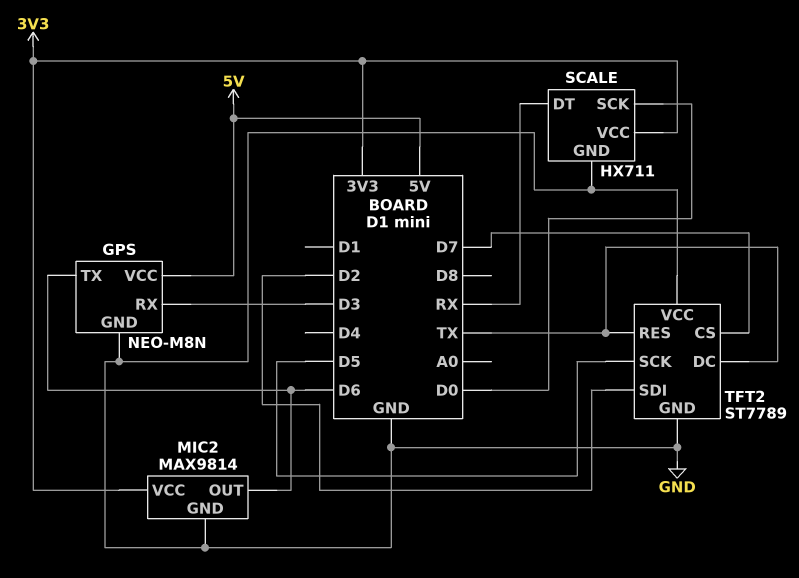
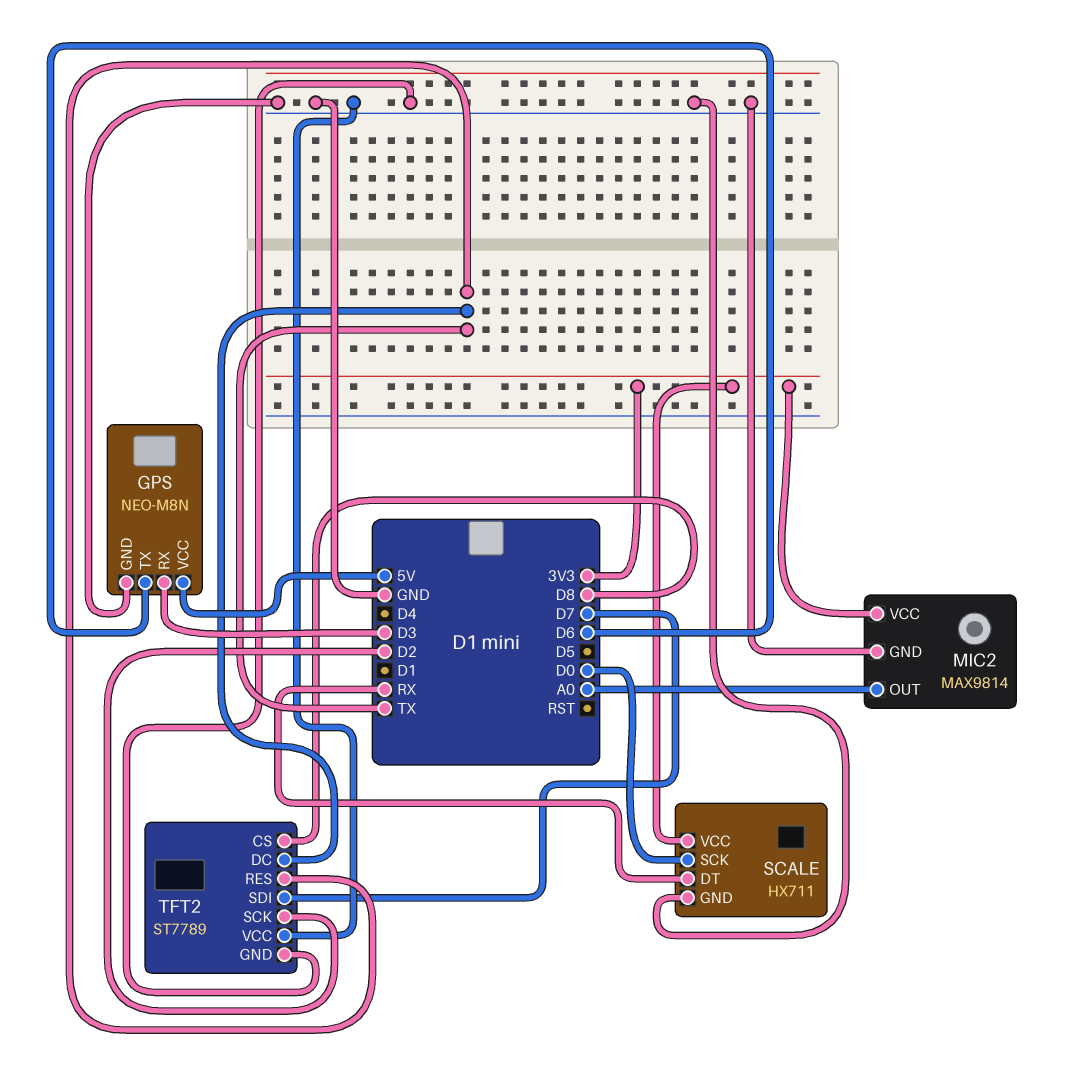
MIC2 pin OUT: D6 -> A0
TFT2 pin CS: D7 -> D8
TFT2 pin SCK: D5 -> D2
TFT2 pin SDI: D2 -> D7

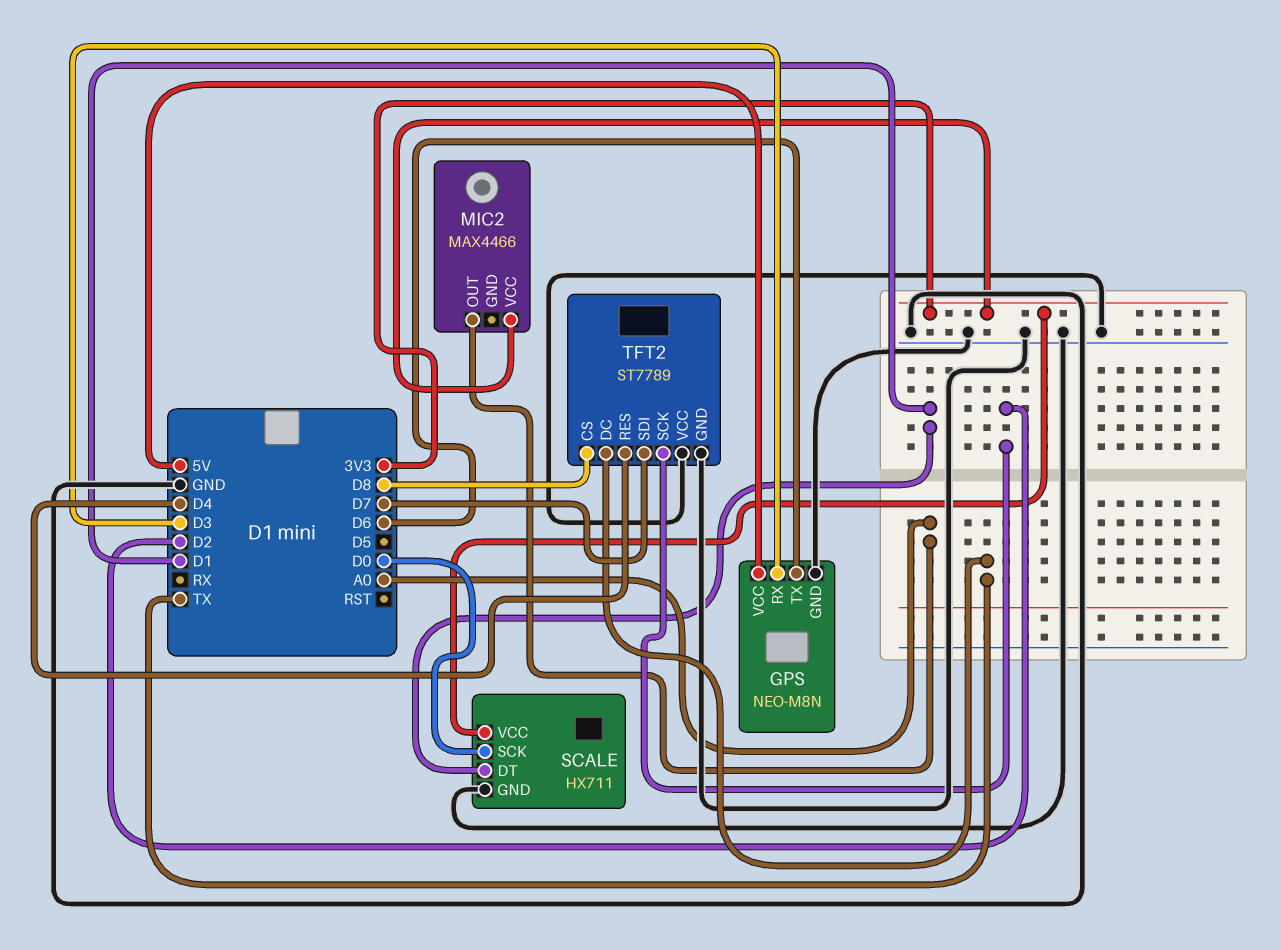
MIC2: MAX9814 -> MAX4466
MIC2 pin GND: GND -> none
SCALE pin DT: RX -> D1
TFT2 pin RES: TX -> D4

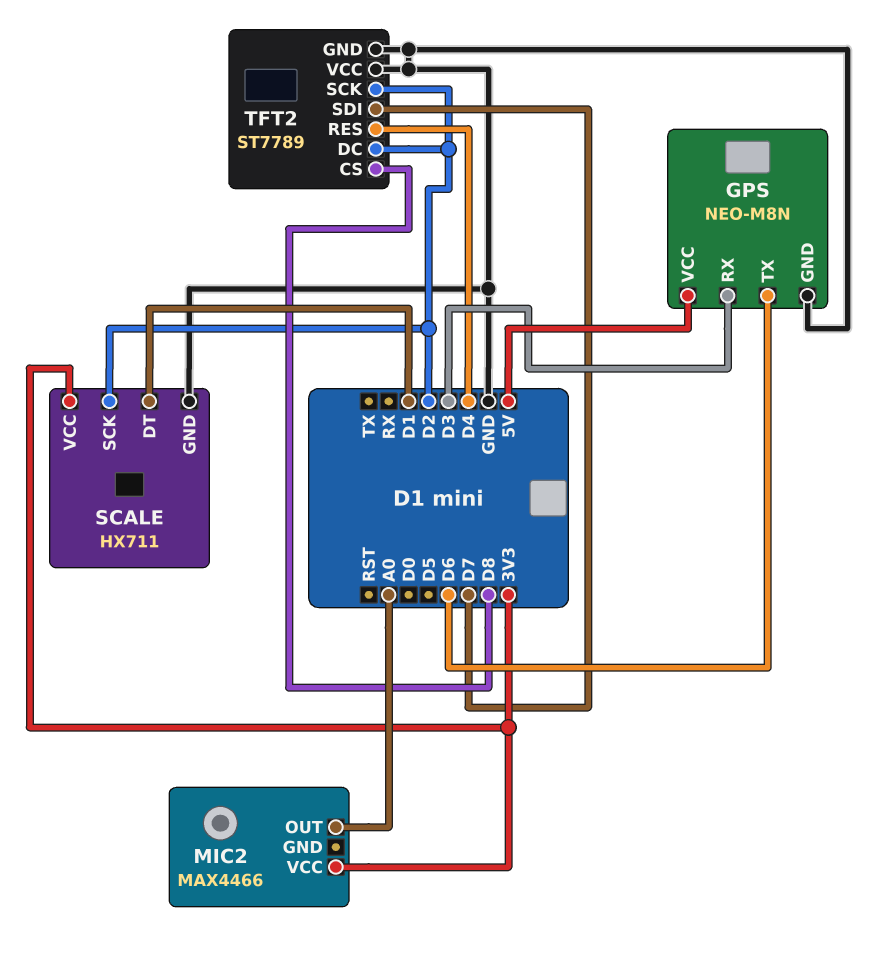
SCALE pin SCK: D0 -> D2
TFT2 pin DC: TX -> D2

